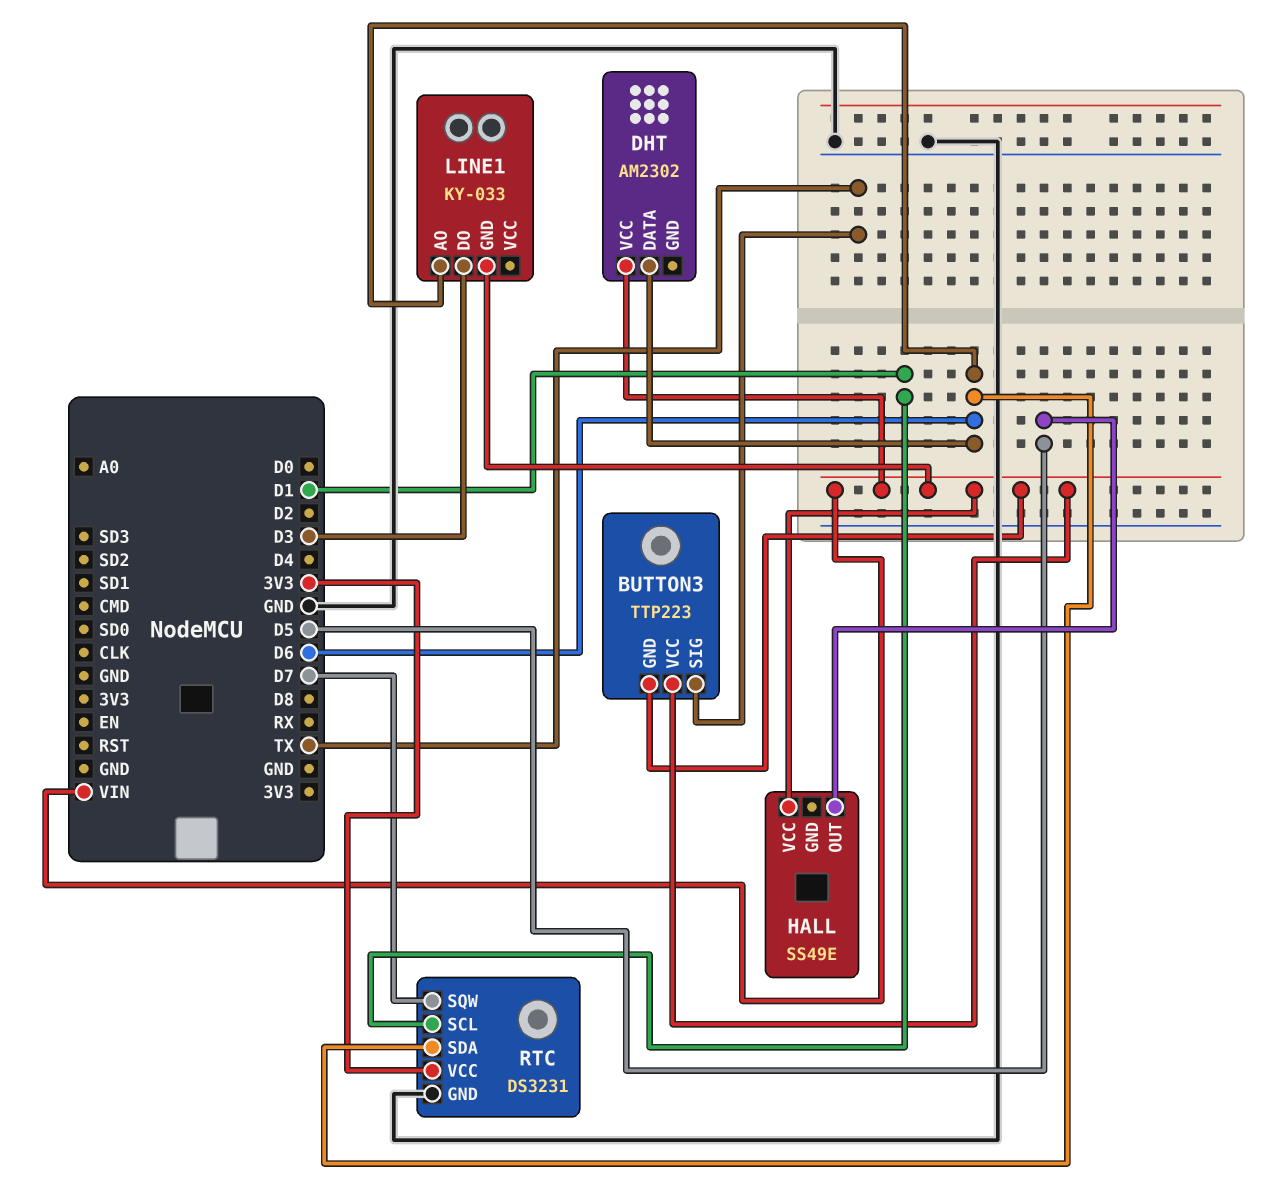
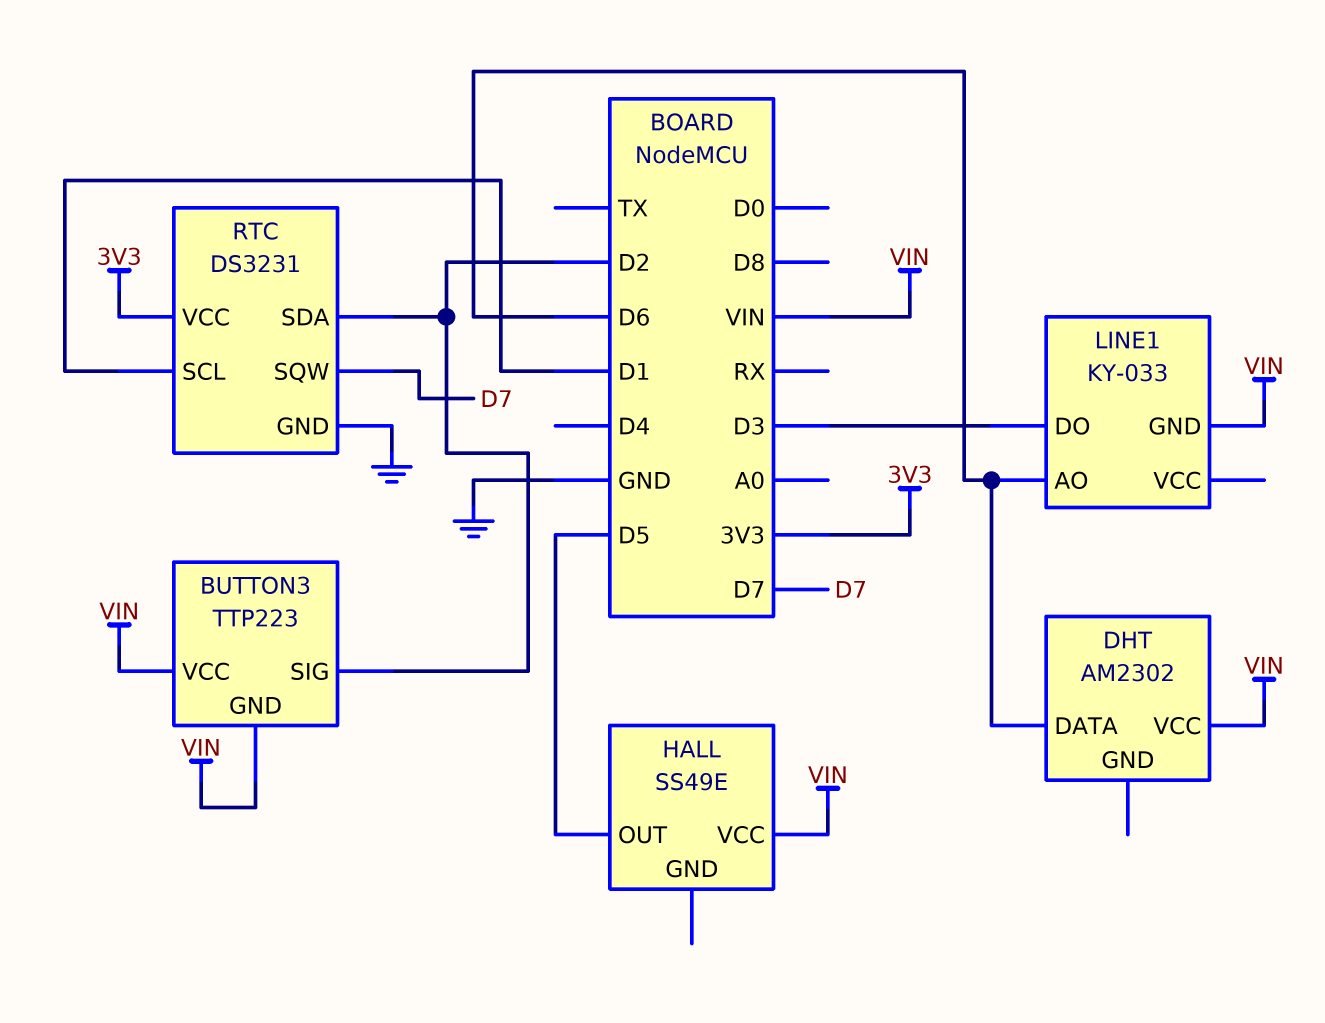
BUTTON3 pin SIG: TX -> D2
RTC pin SDA: D6 -> D2

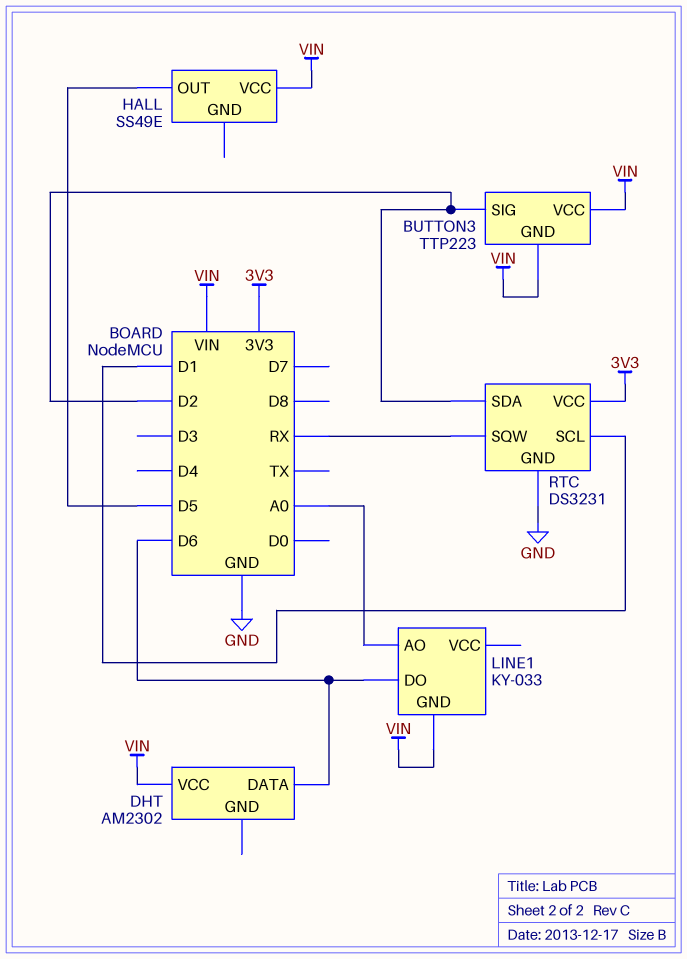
LINE1 pin AO: D6 -> A0
LINE1 pin DO: D3 -> D6
RTC pin SQW: D7 -> RX

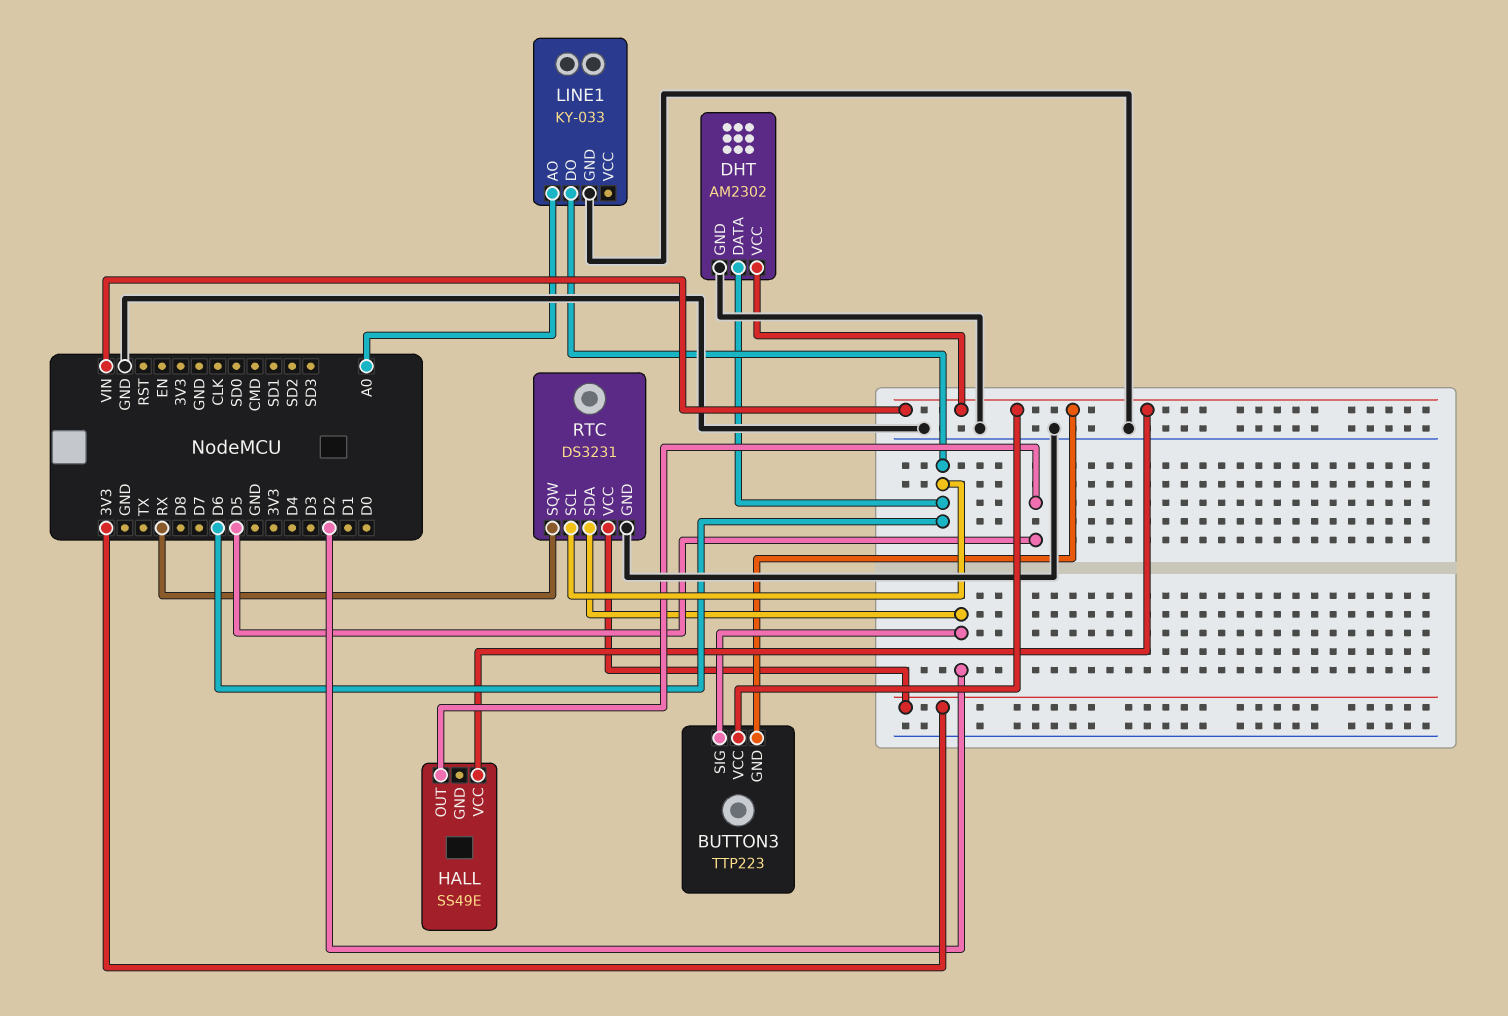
DHT pin GND: none -> GND
LINE1 pin GND: VIN -> GND
RTC pin SCL: D1 -> D6

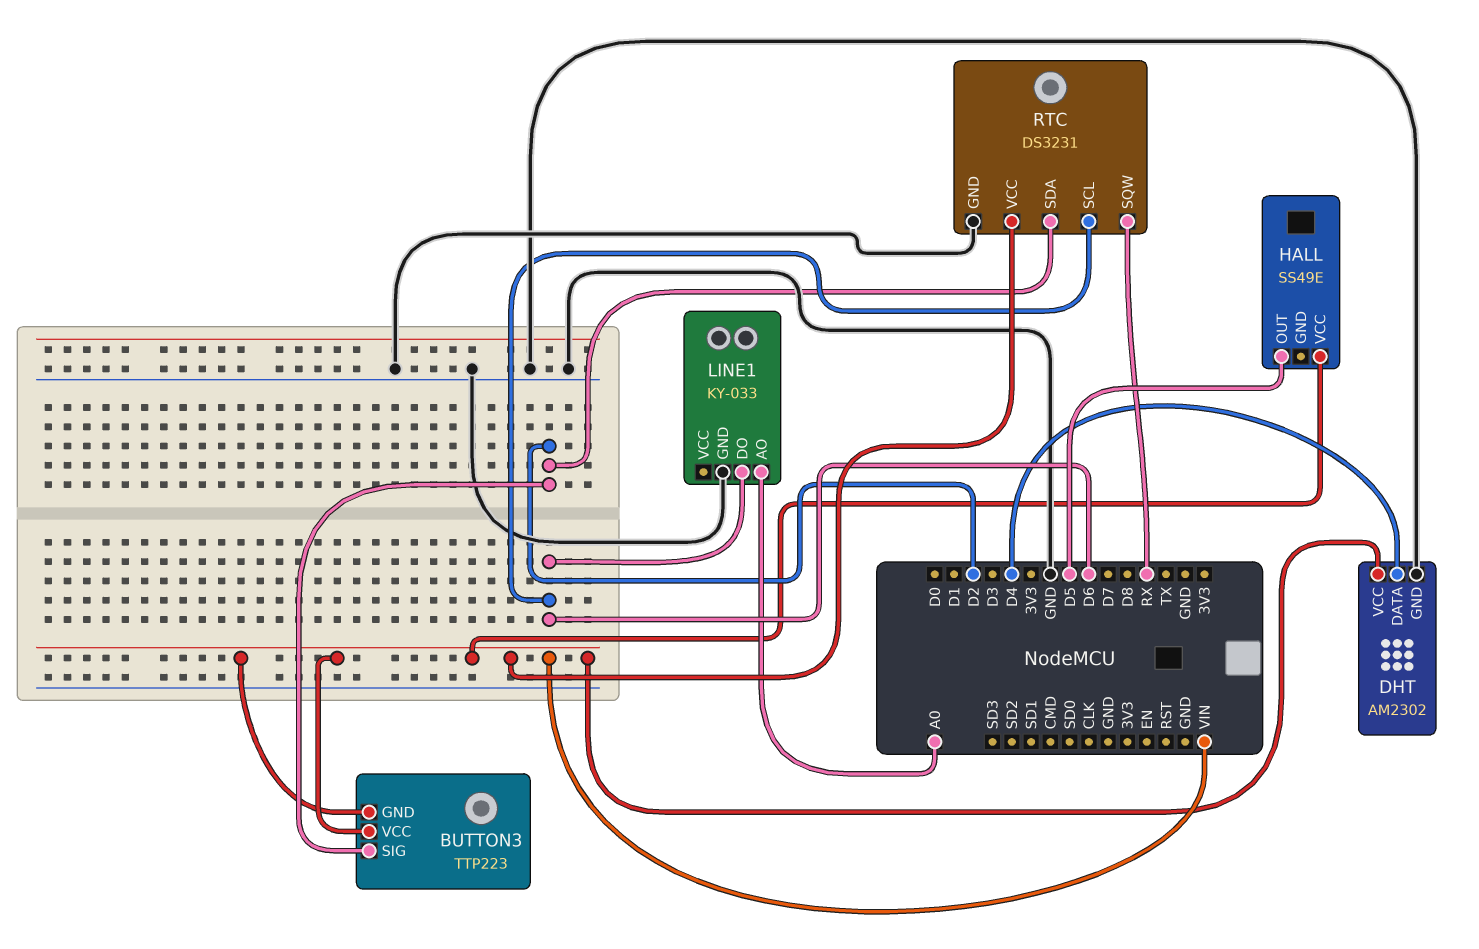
DHT pin DATA: D6 -> D4
RTC pin VCC: 3V3 -> VIN

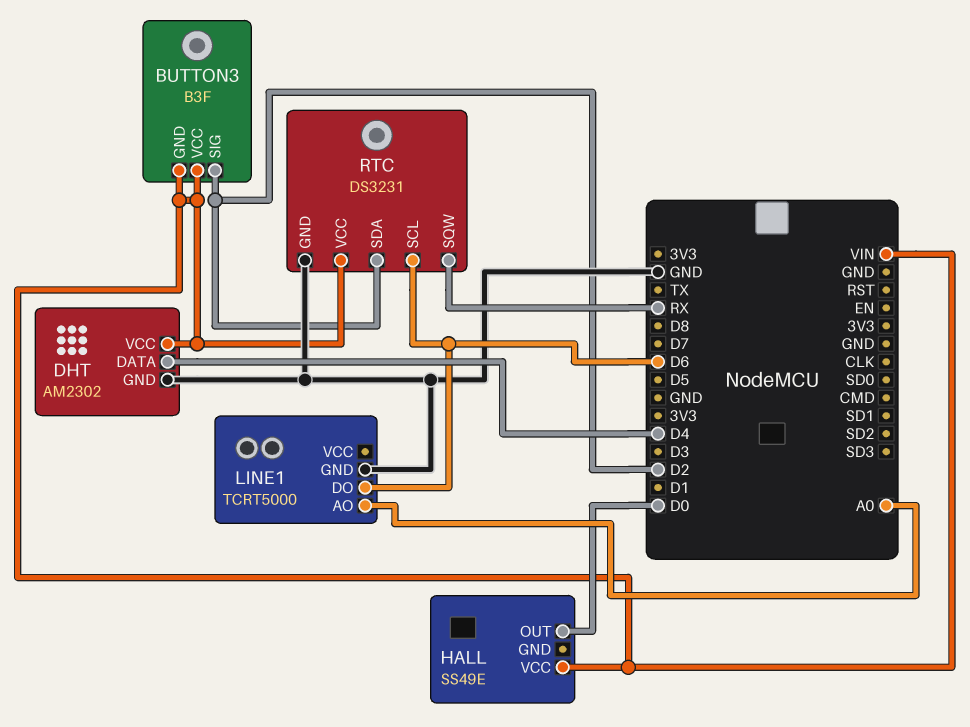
BUTTON3: TTP223 -> B3F
HALL pin OUT: D5 -> D0
LINE1: KY-033 -> TCRT5000

